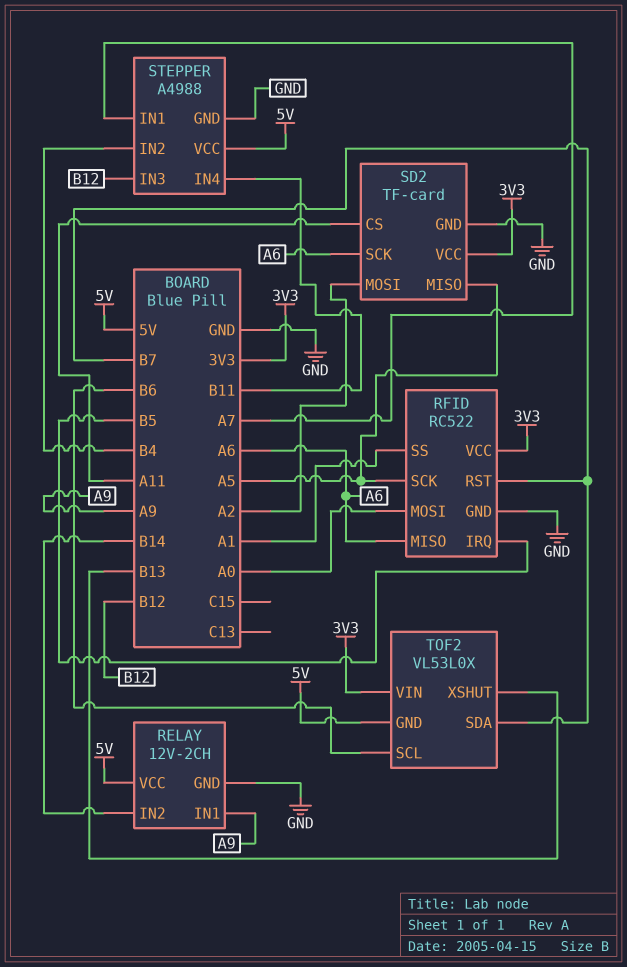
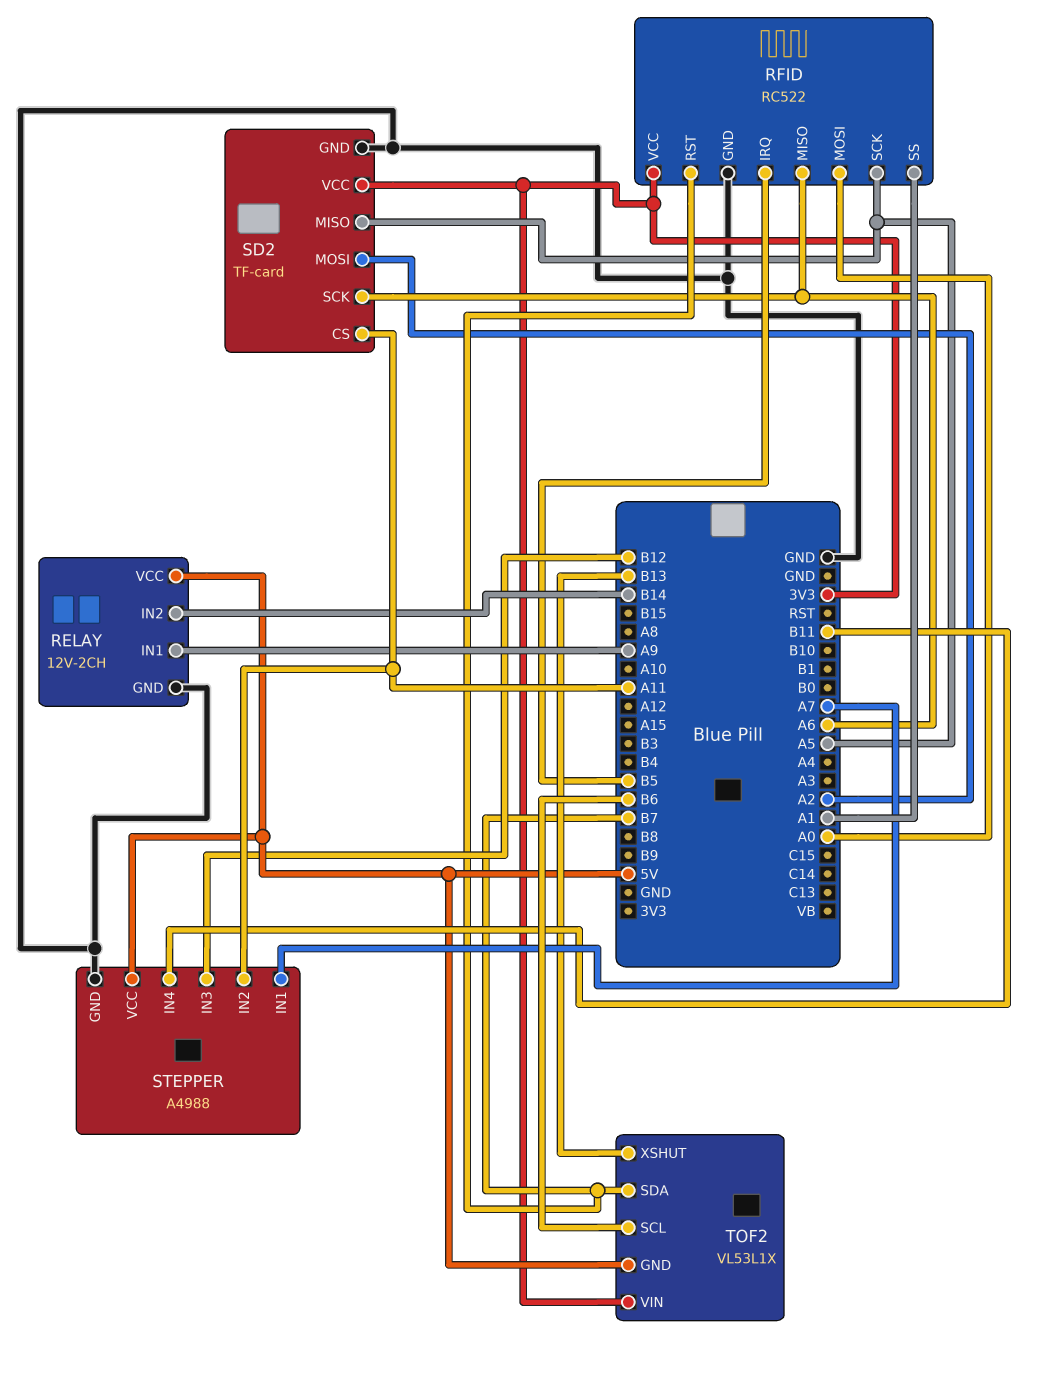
STEPPER pin IN2: B4 -> A11
TOF2: VL53L0X -> VL53L1X

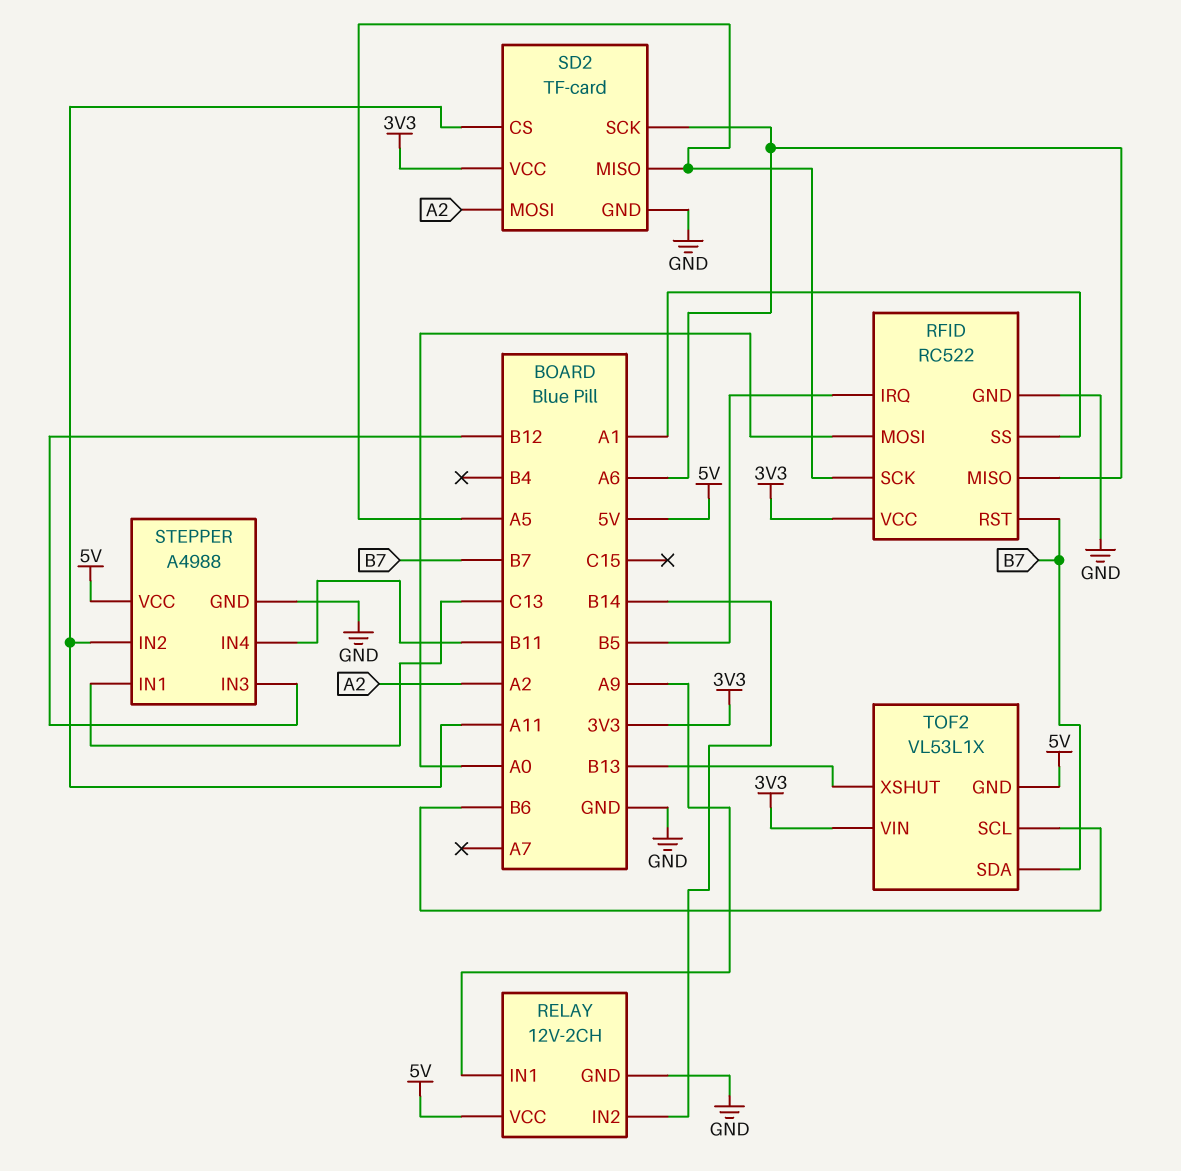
STEPPER pin IN1: A7 -> C13

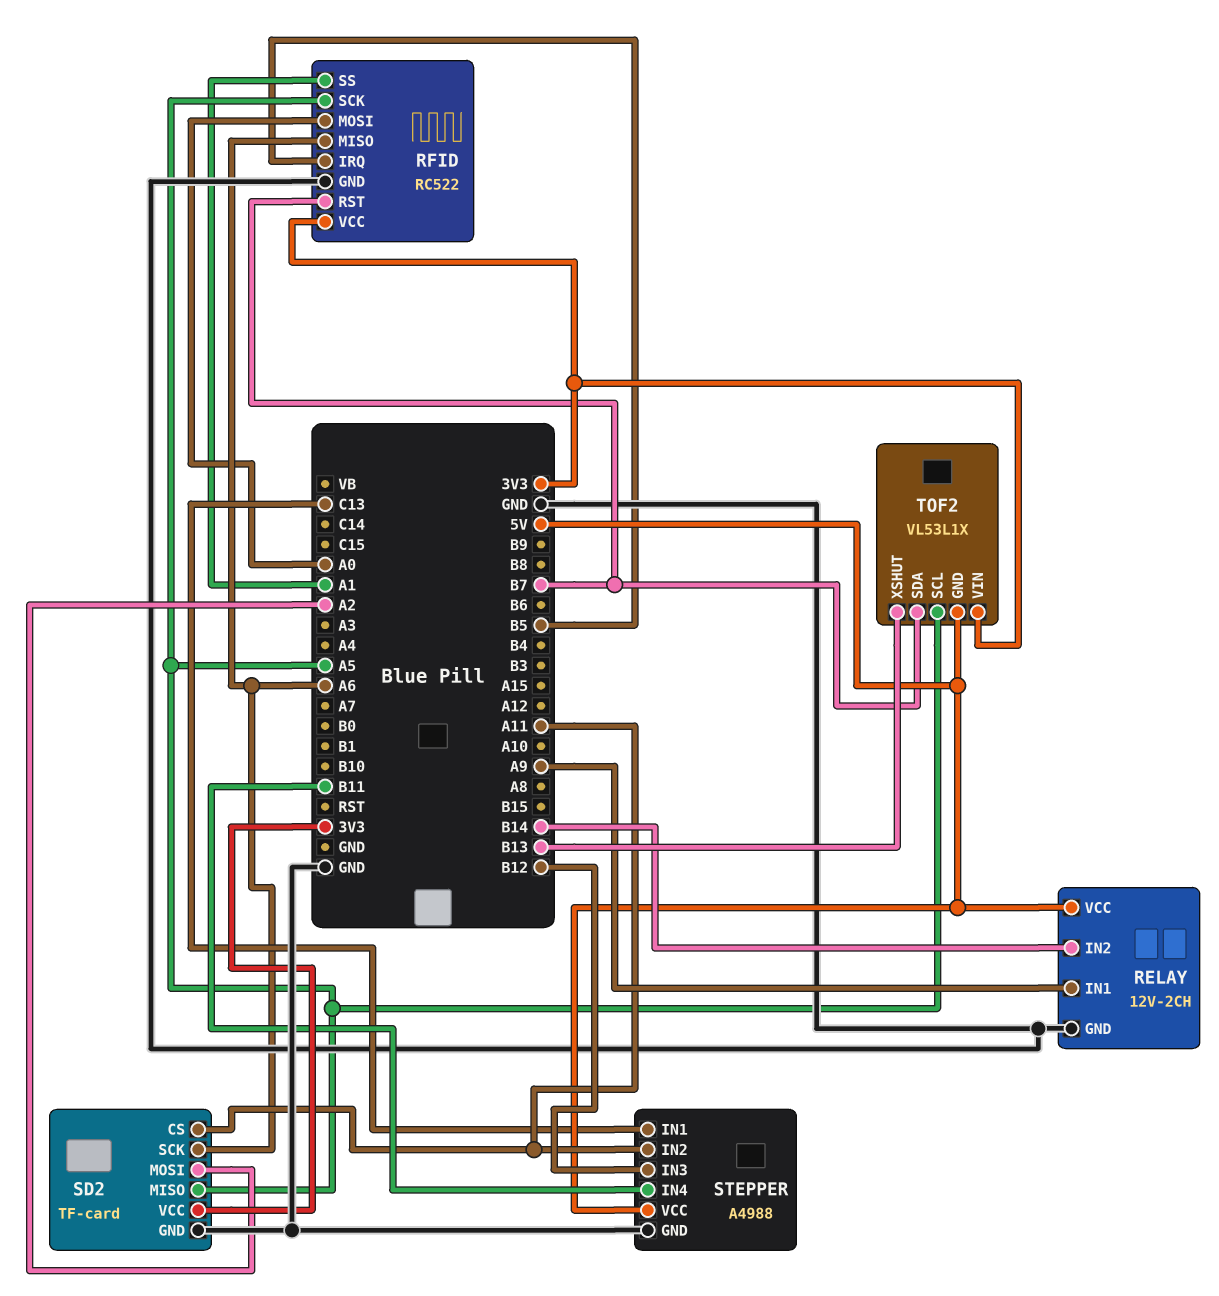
TOF2 pin SCL: B6 -> A5

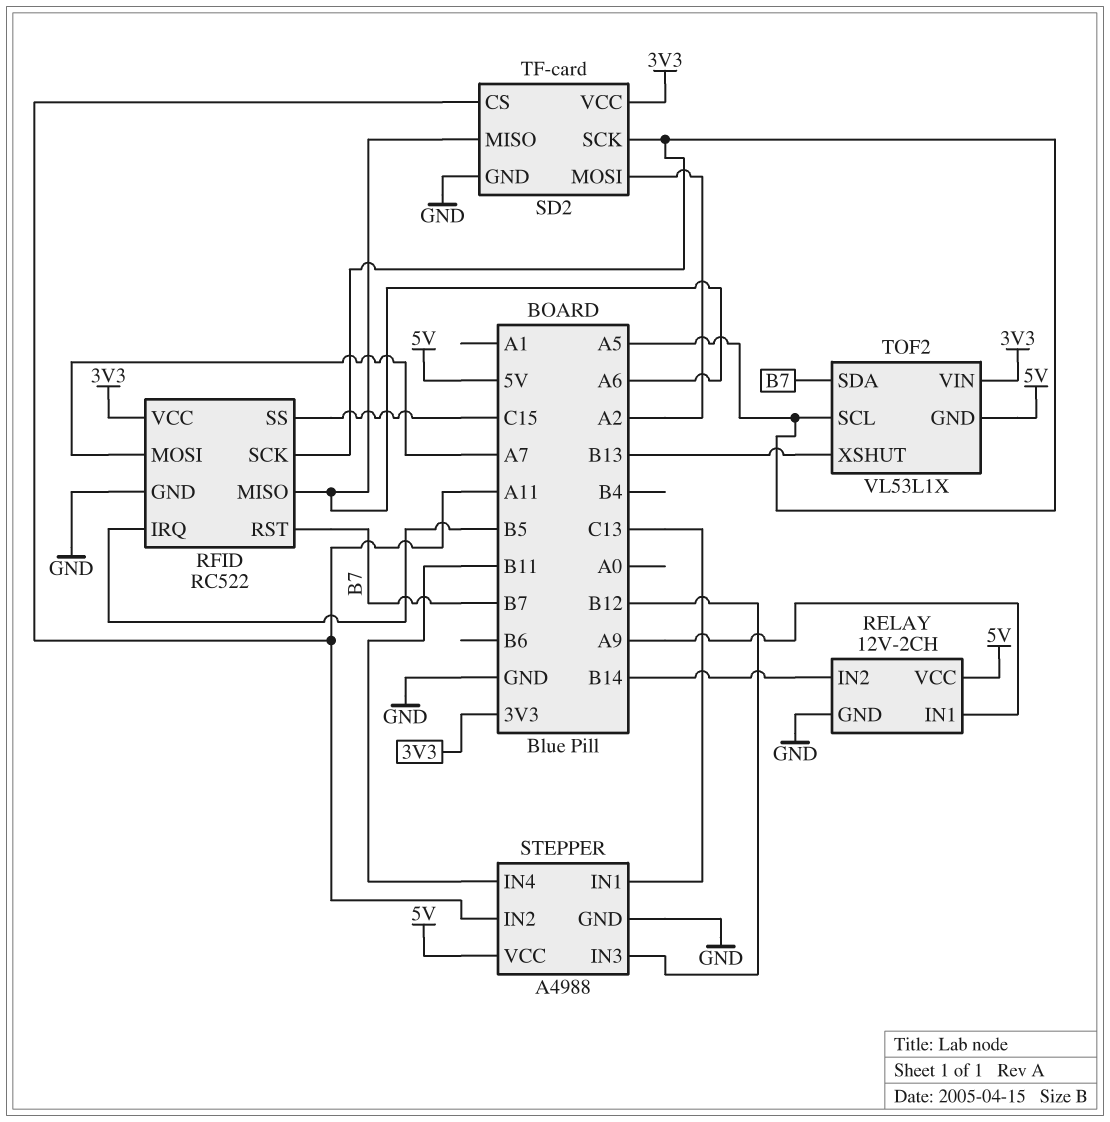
RFID pin MOSI: A0 -> A7
RFID pin SS: A1 -> C15
SD2 pin MISO: A5 -> A6
SD2 pin SCK: A6 -> A5

